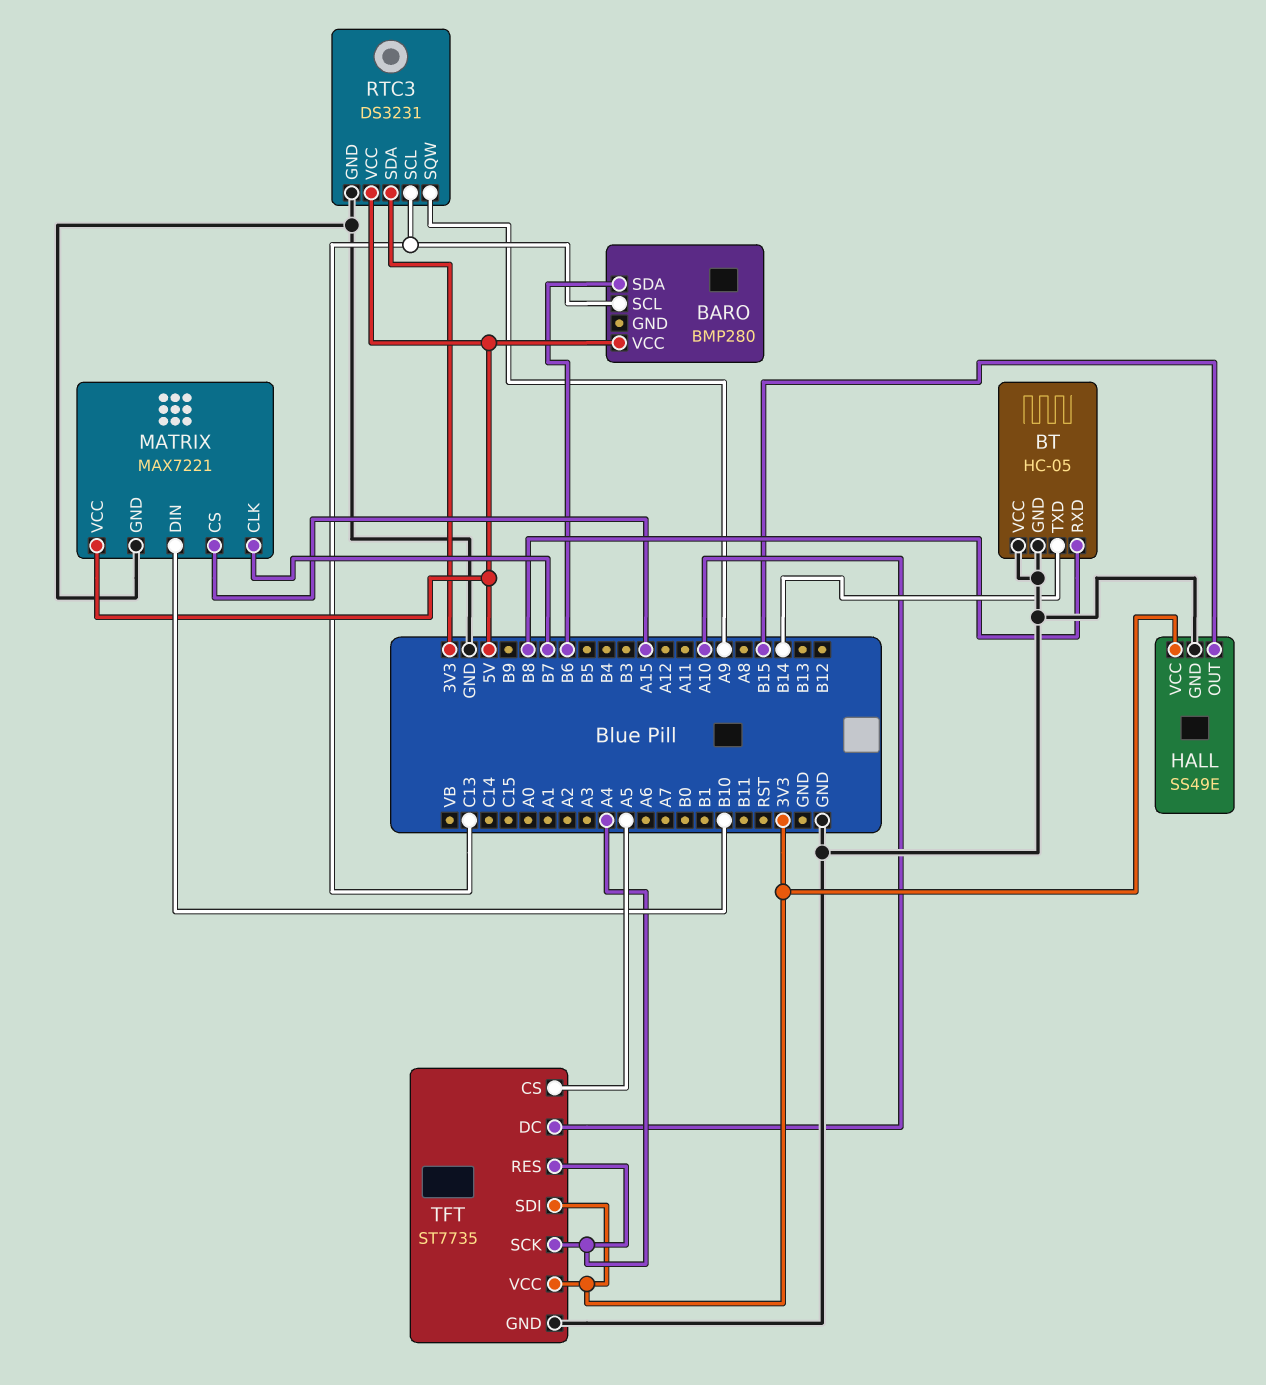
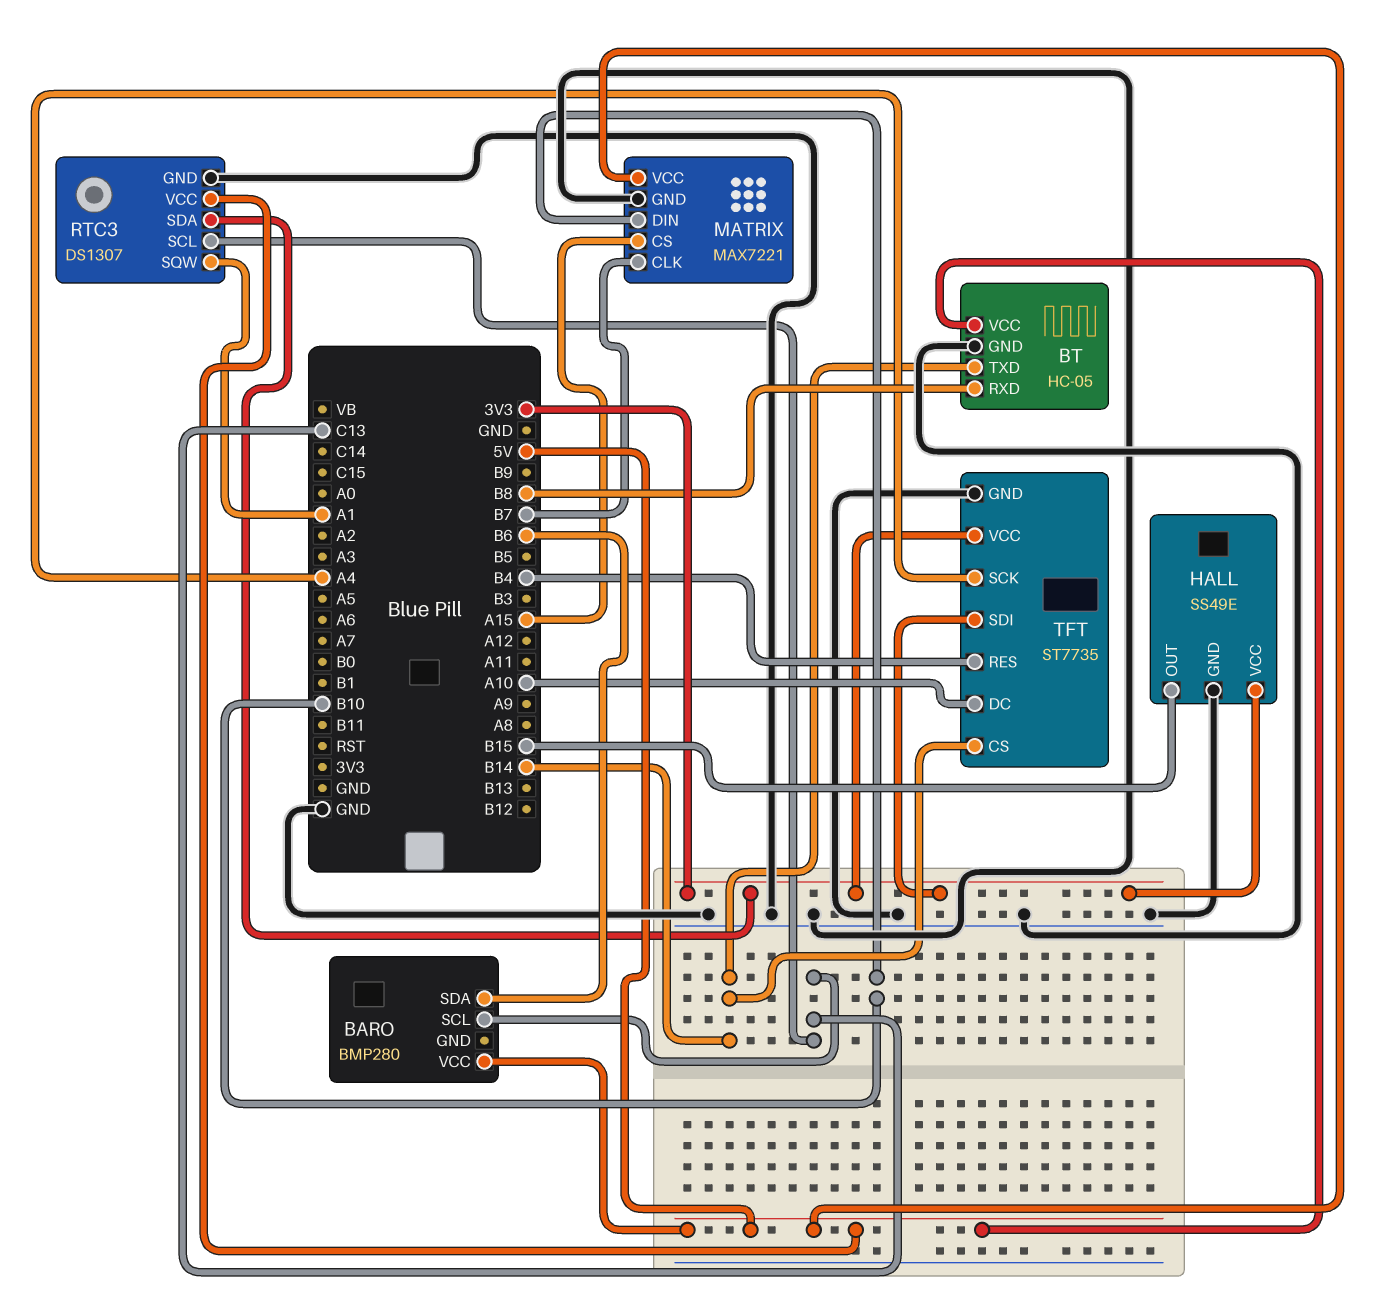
BT pin VCC: GND -> 5V
RTC3: DS3231 -> DS1307
RTC3 pin SQW: A9 -> A1
TFT pin CS: A5 -> B14
TFT pin RES: A4 -> B4

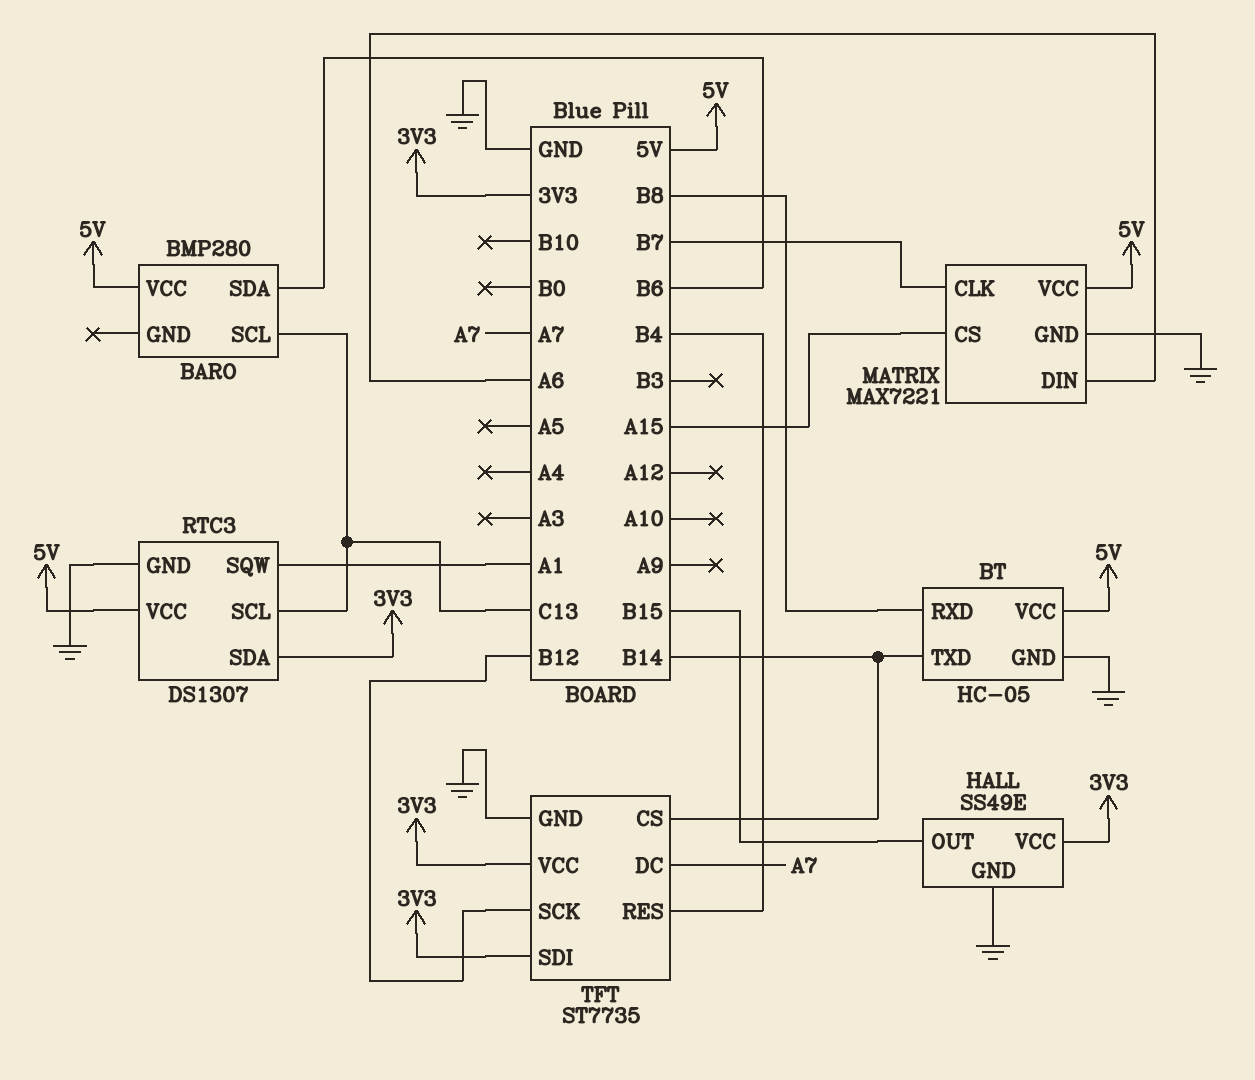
MATRIX pin DIN: B10 -> A6
TFT pin DC: A10 -> A7
TFT pin SCK: A4 -> B12

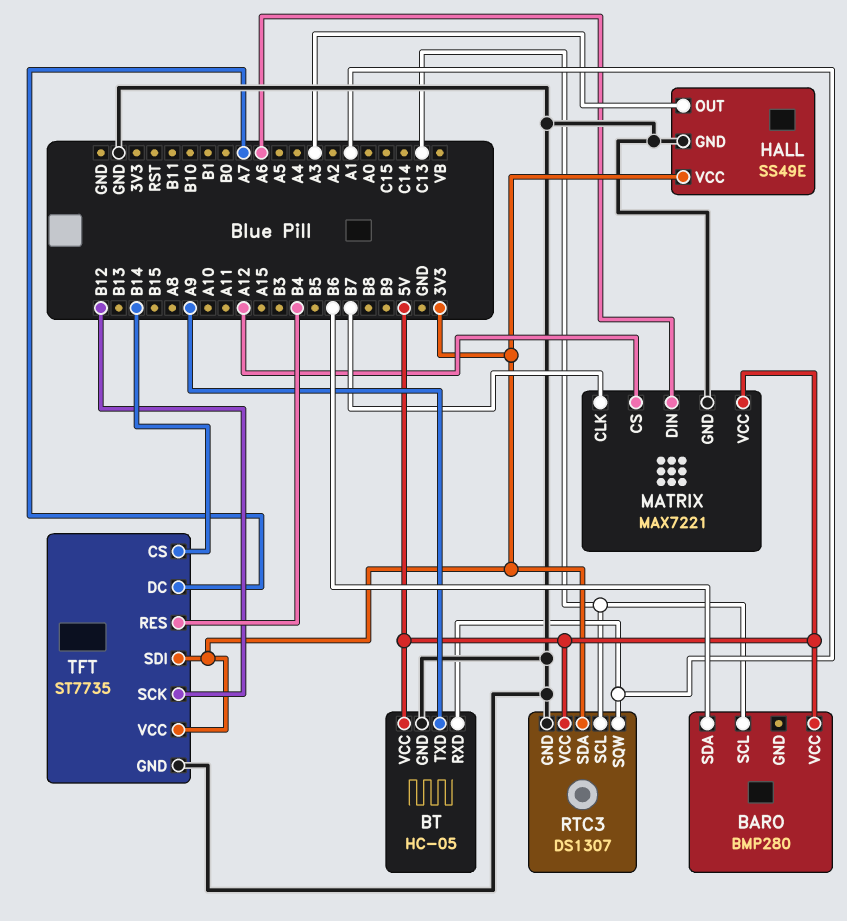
BT pin RXD: B8 -> A1
BT pin TXD: B14 -> A9
HALL pin OUT: B15 -> A3
MATRIX pin CS: A15 -> A12

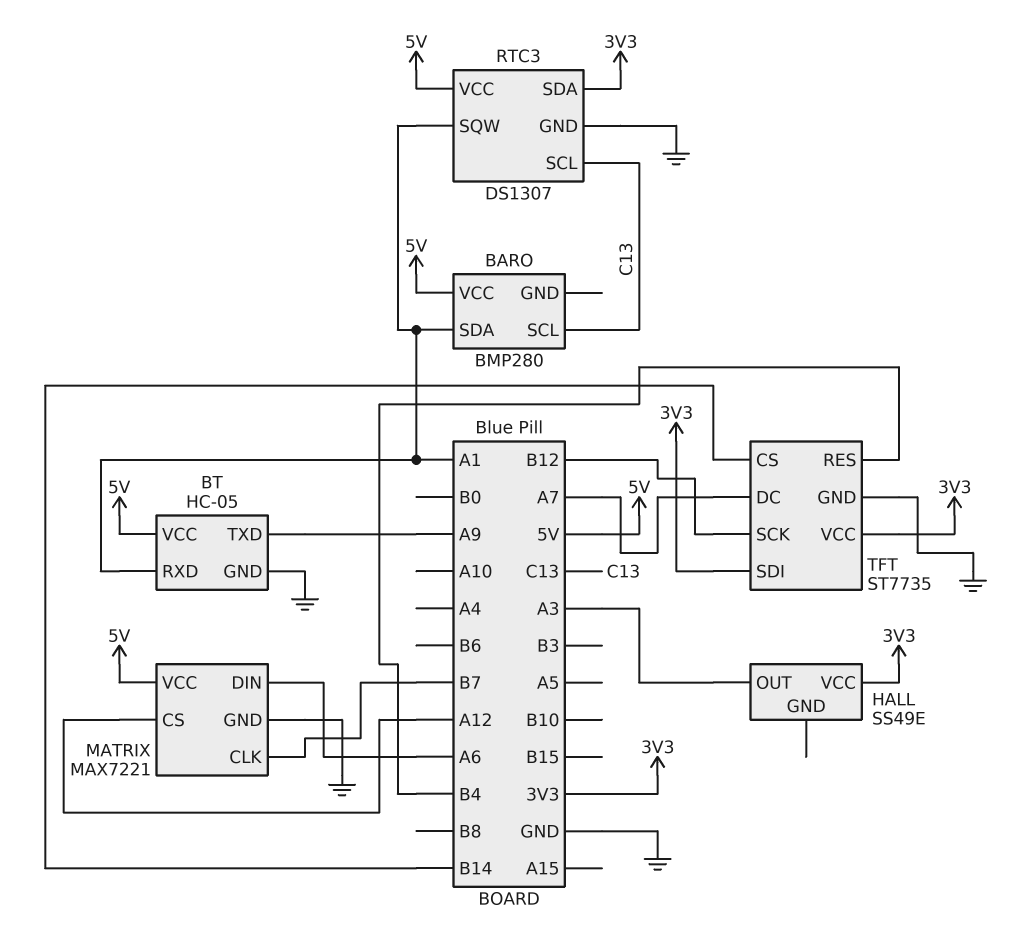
BARO pin SDA: B6 -> A1
HALL pin GND: GND -> none

